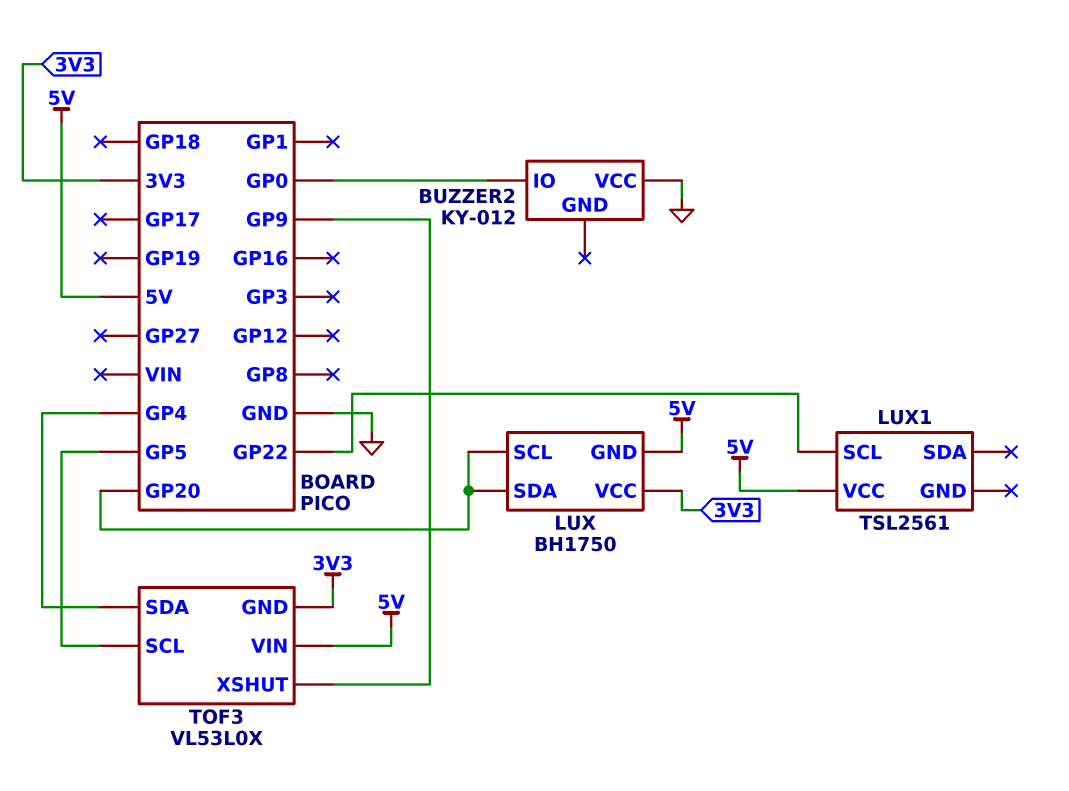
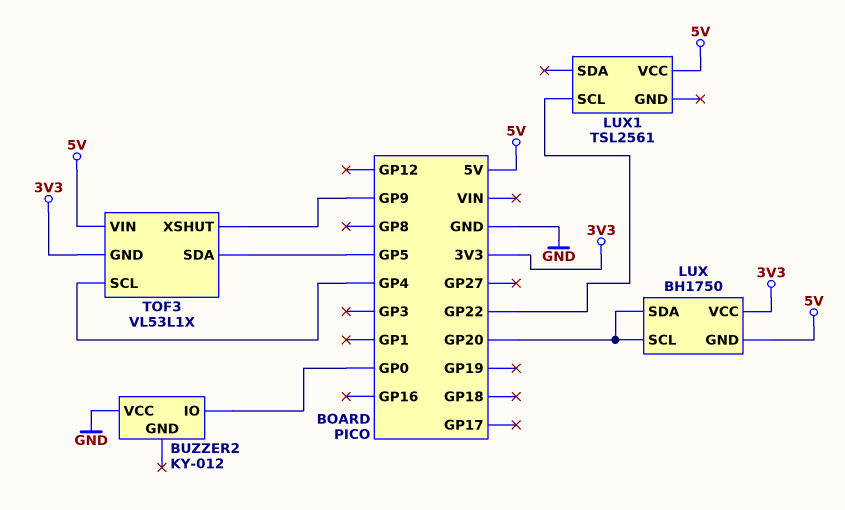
TOF3: VL53L0X -> VL53L1X
TOF3 pin SCL: GP5 -> GP4
TOF3 pin SDA: GP4 -> GP5

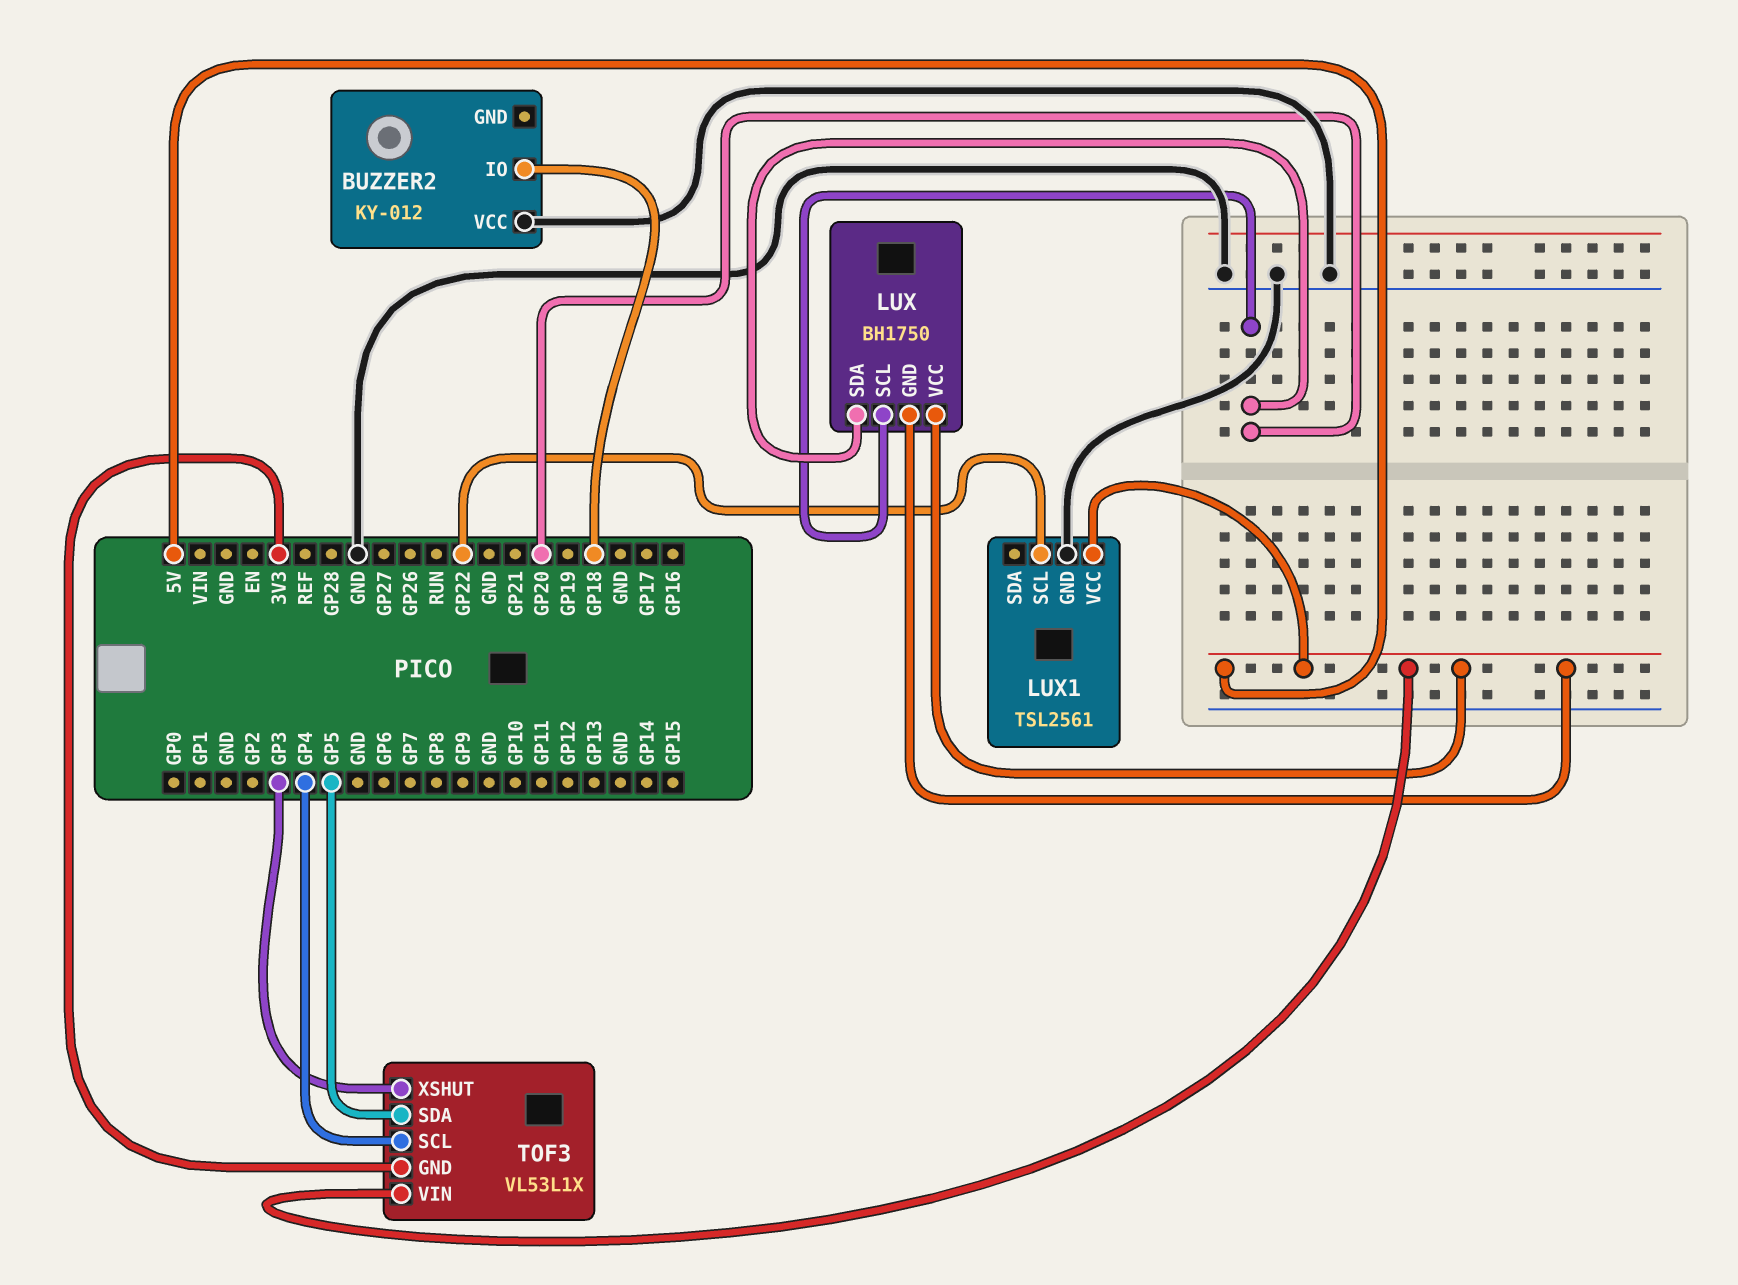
BUZZER2 pin IO: GP0 -> GP18
LUX pin VCC: 3V3 -> 5V
LUX1 pin GND: none -> GND
TOF3 pin XSHUT: GP9 -> GP3

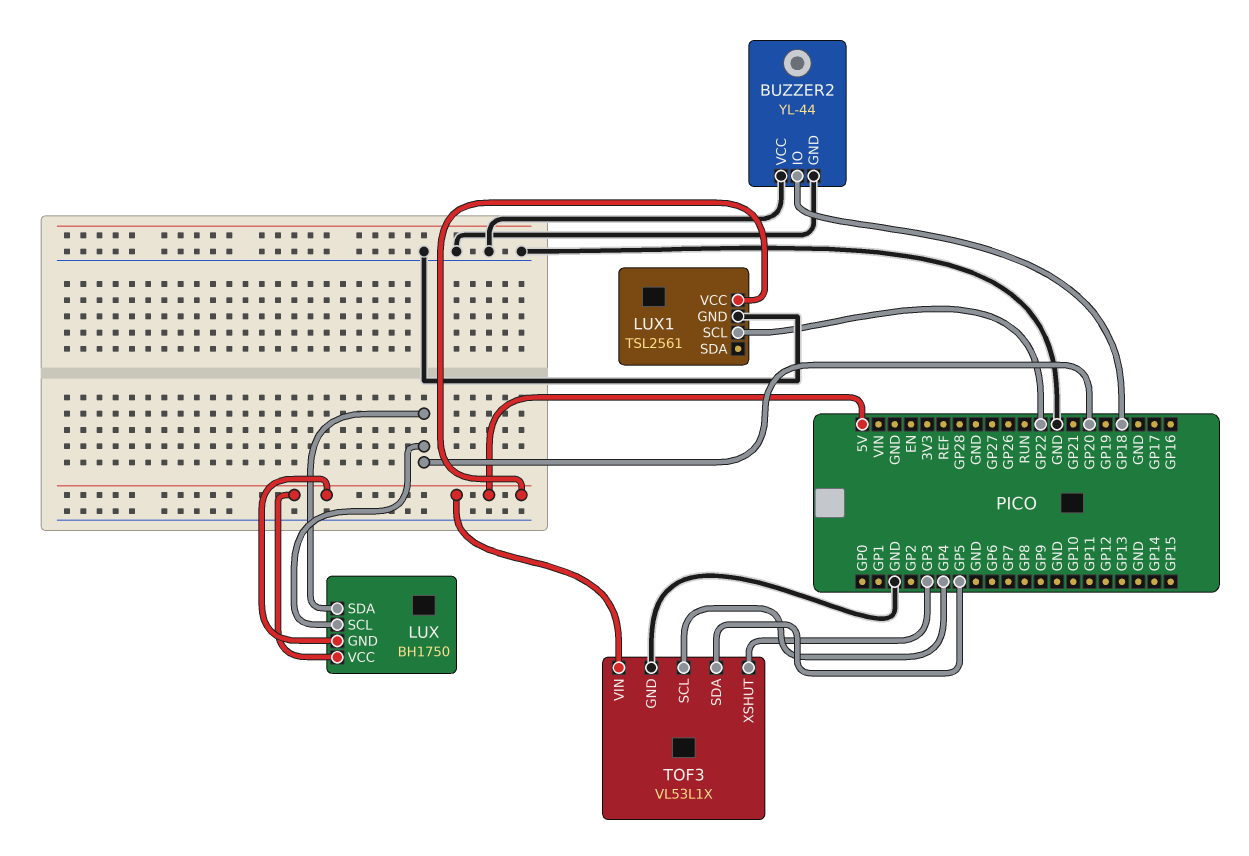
BUZZER2: KY-012 -> YL-44
BUZZER2 pin GND: none -> GND
TOF3 pin GND: 3V3 -> GND

